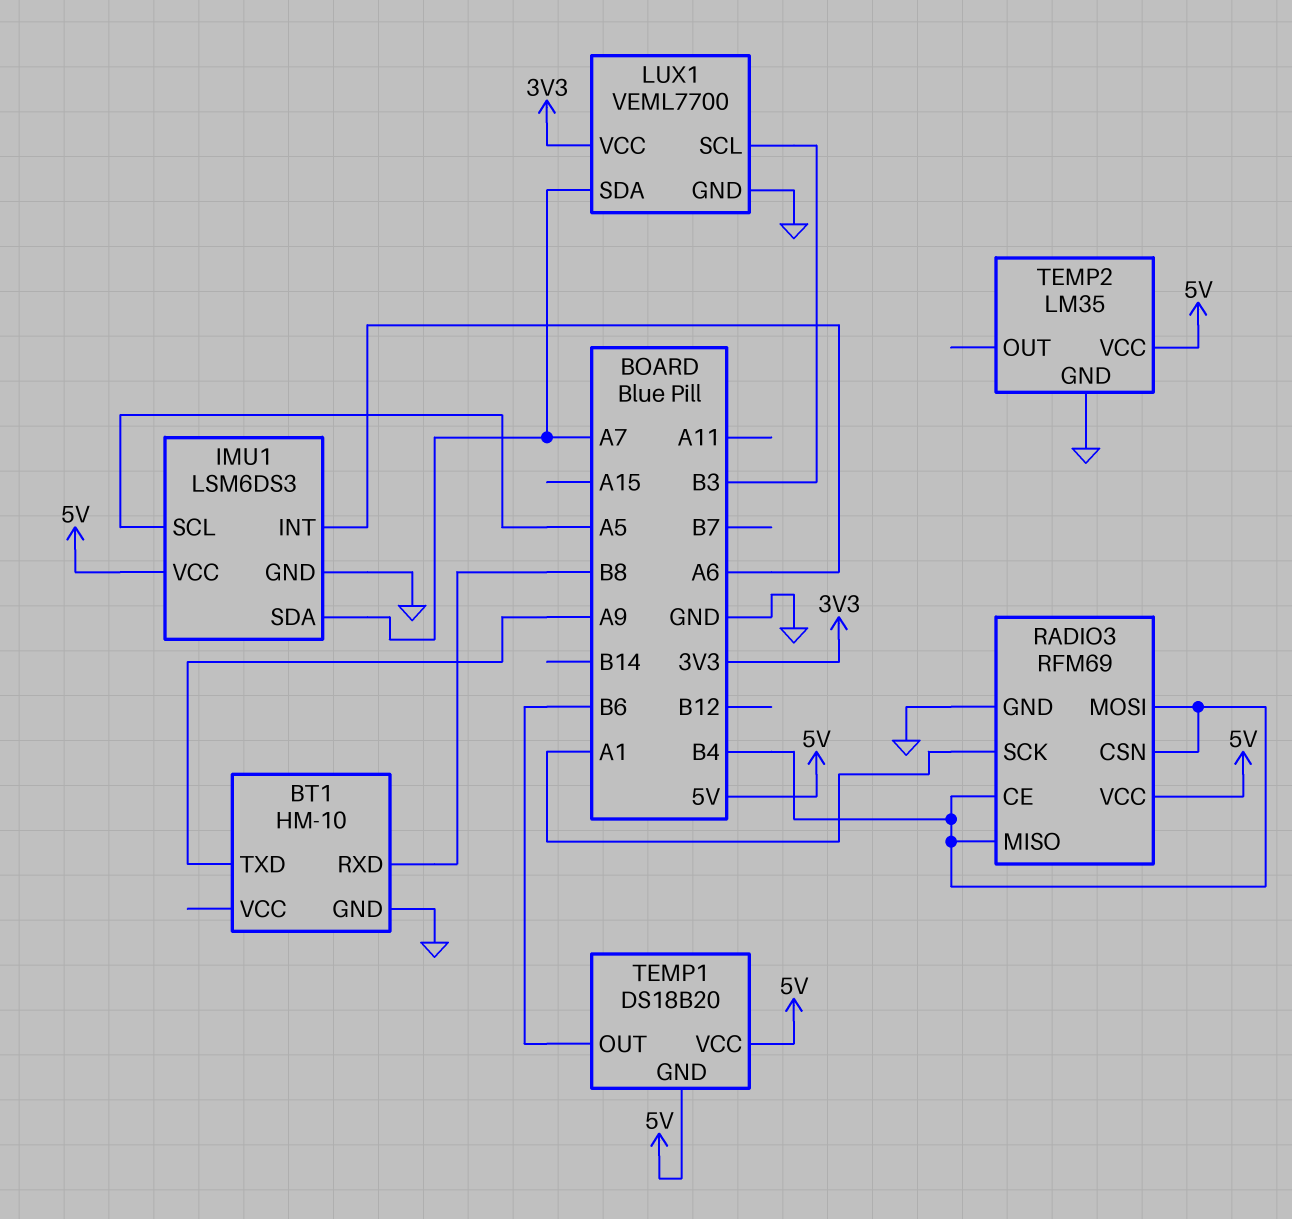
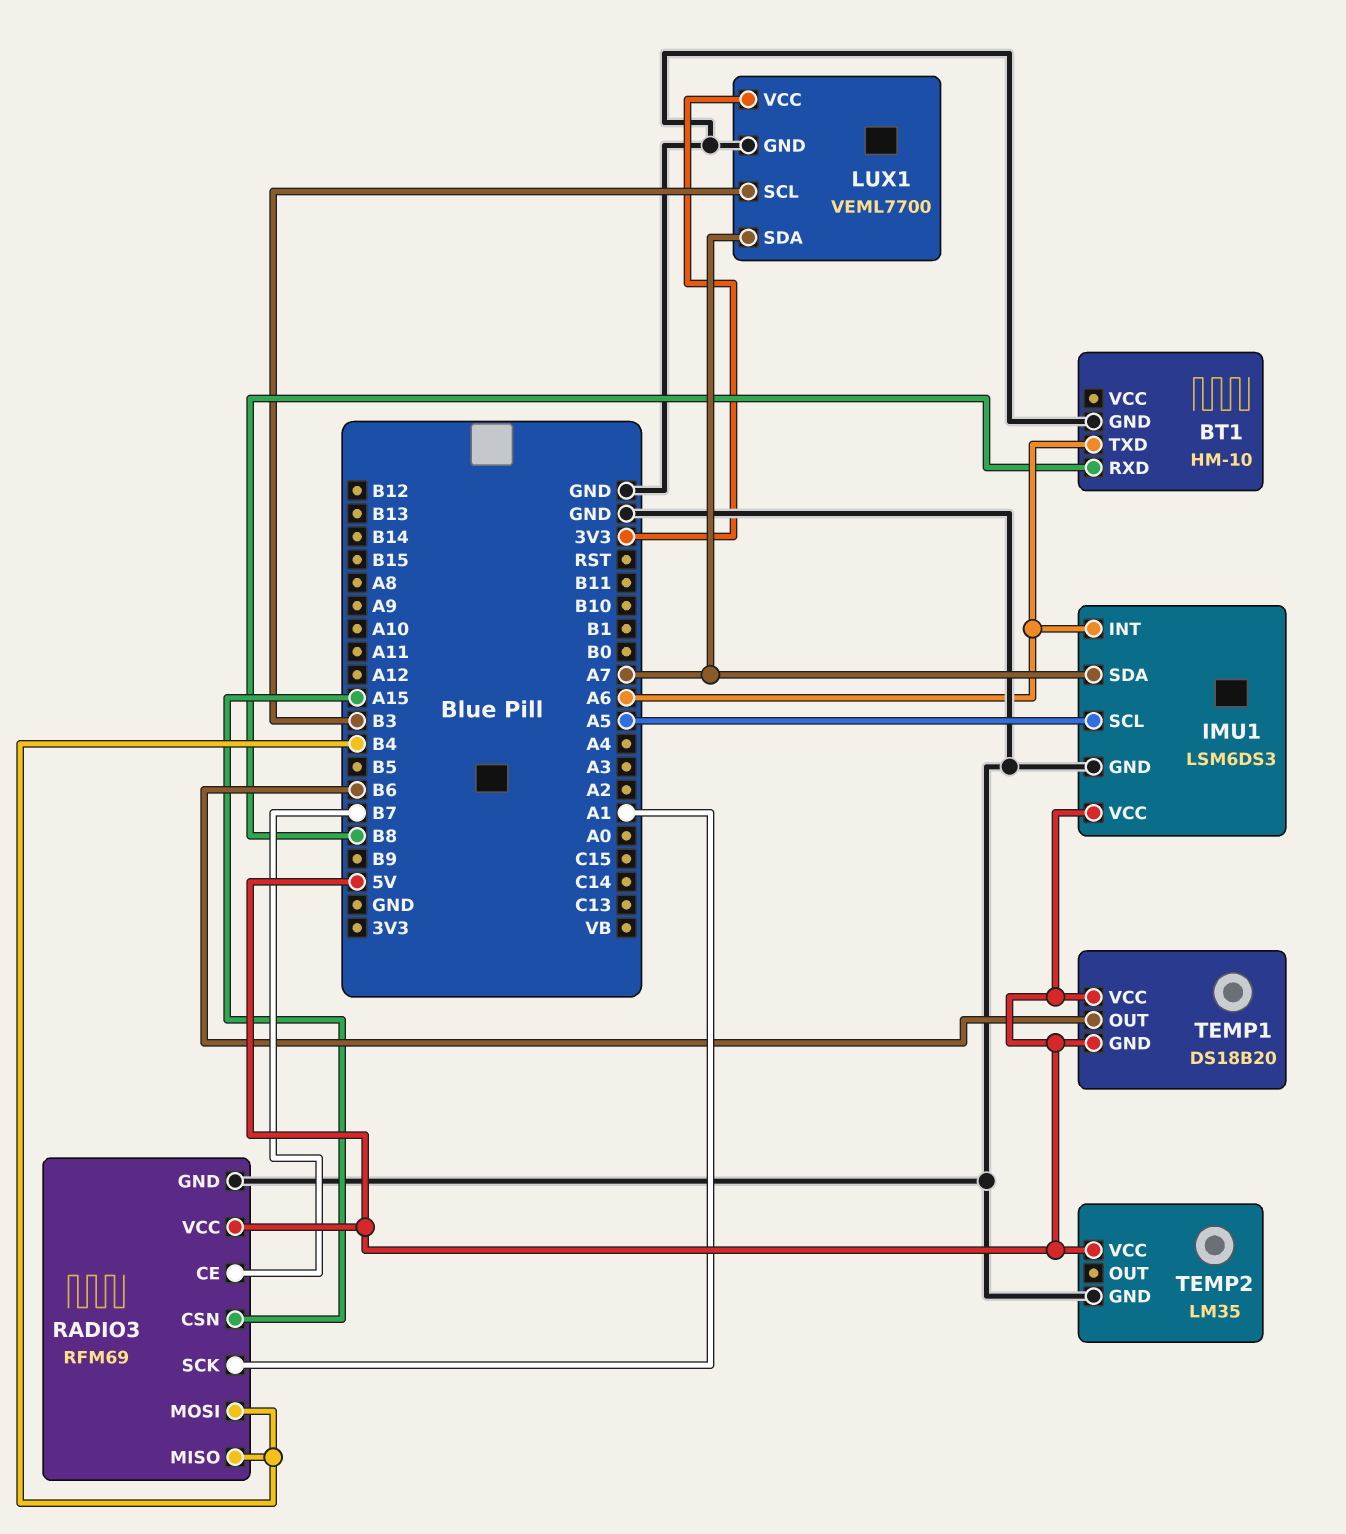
BT1 pin TXD: A9 -> A6
RADIO3 pin CE: B4 -> B7
RADIO3 pin CSN: B4 -> A15

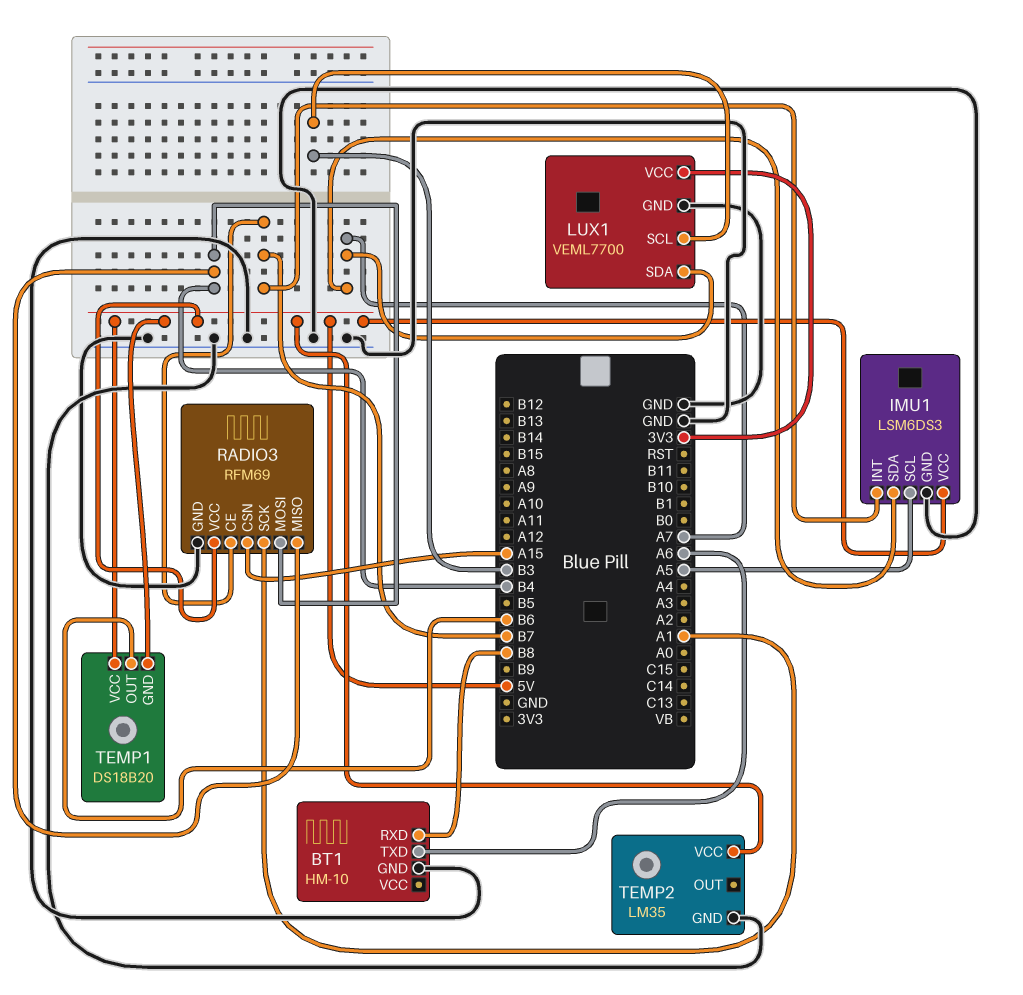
IMU1 pin INT: A6 -> B7

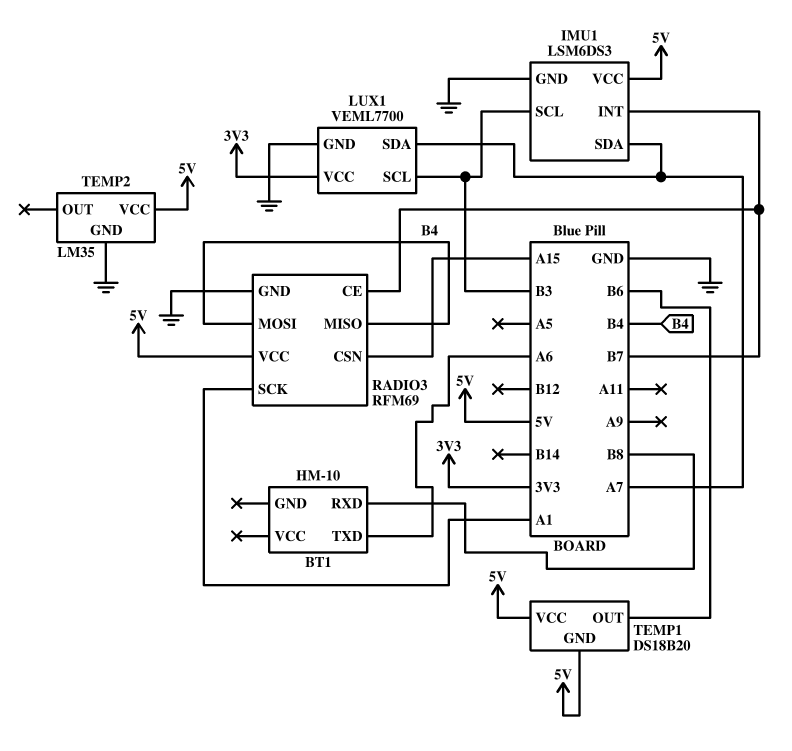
BT1 pin GND: GND -> none
IMU1 pin SCL: A5 -> B3

